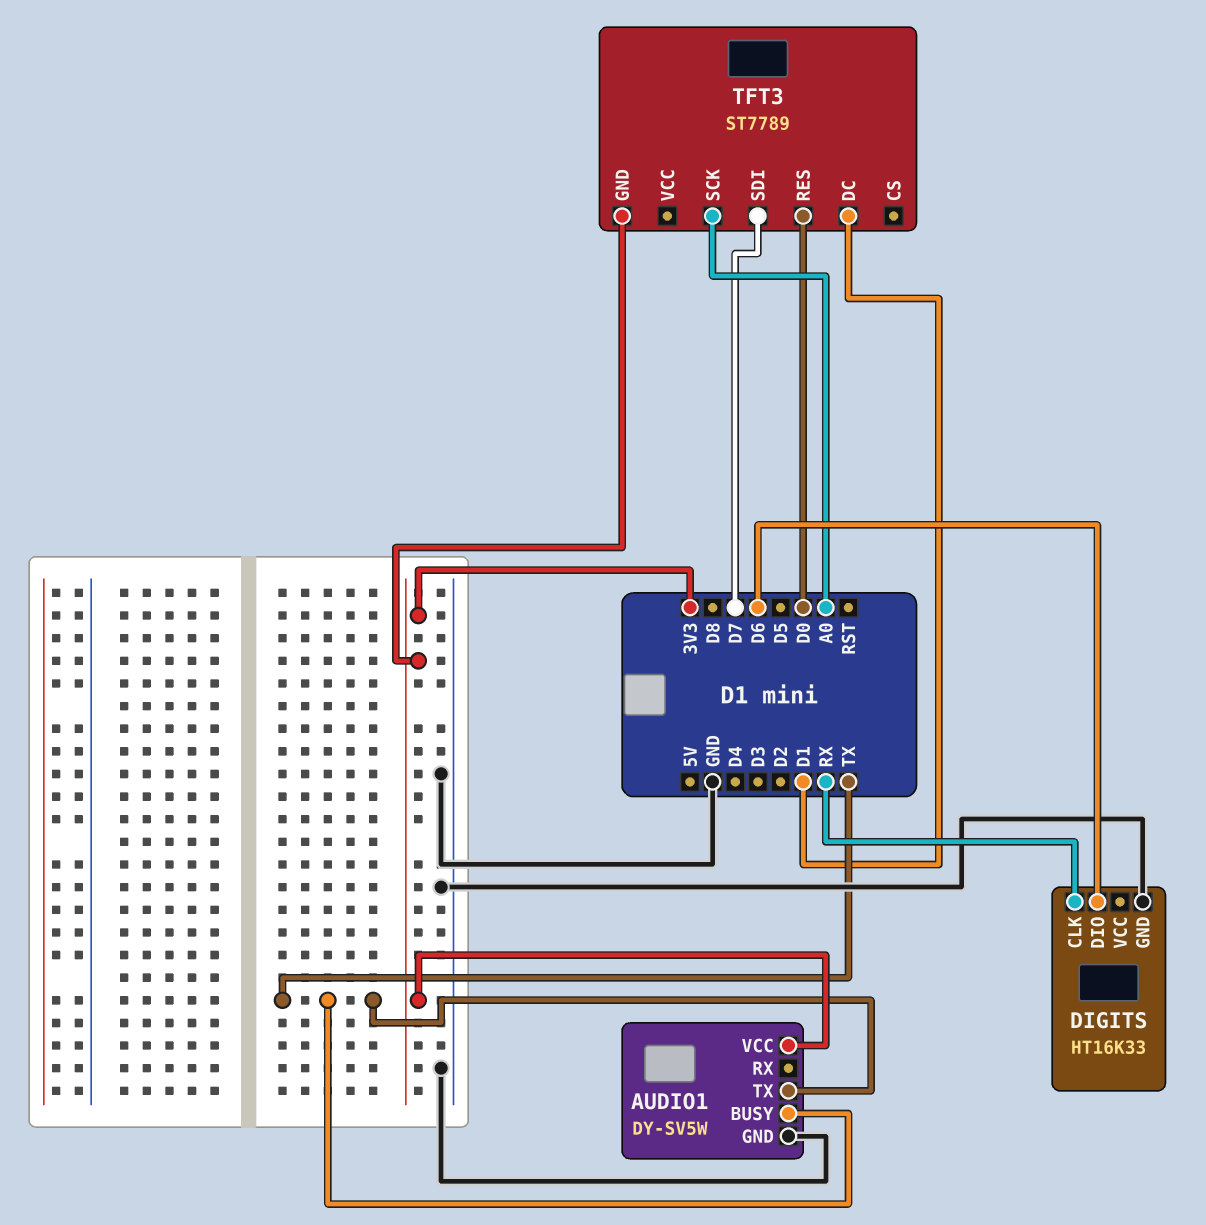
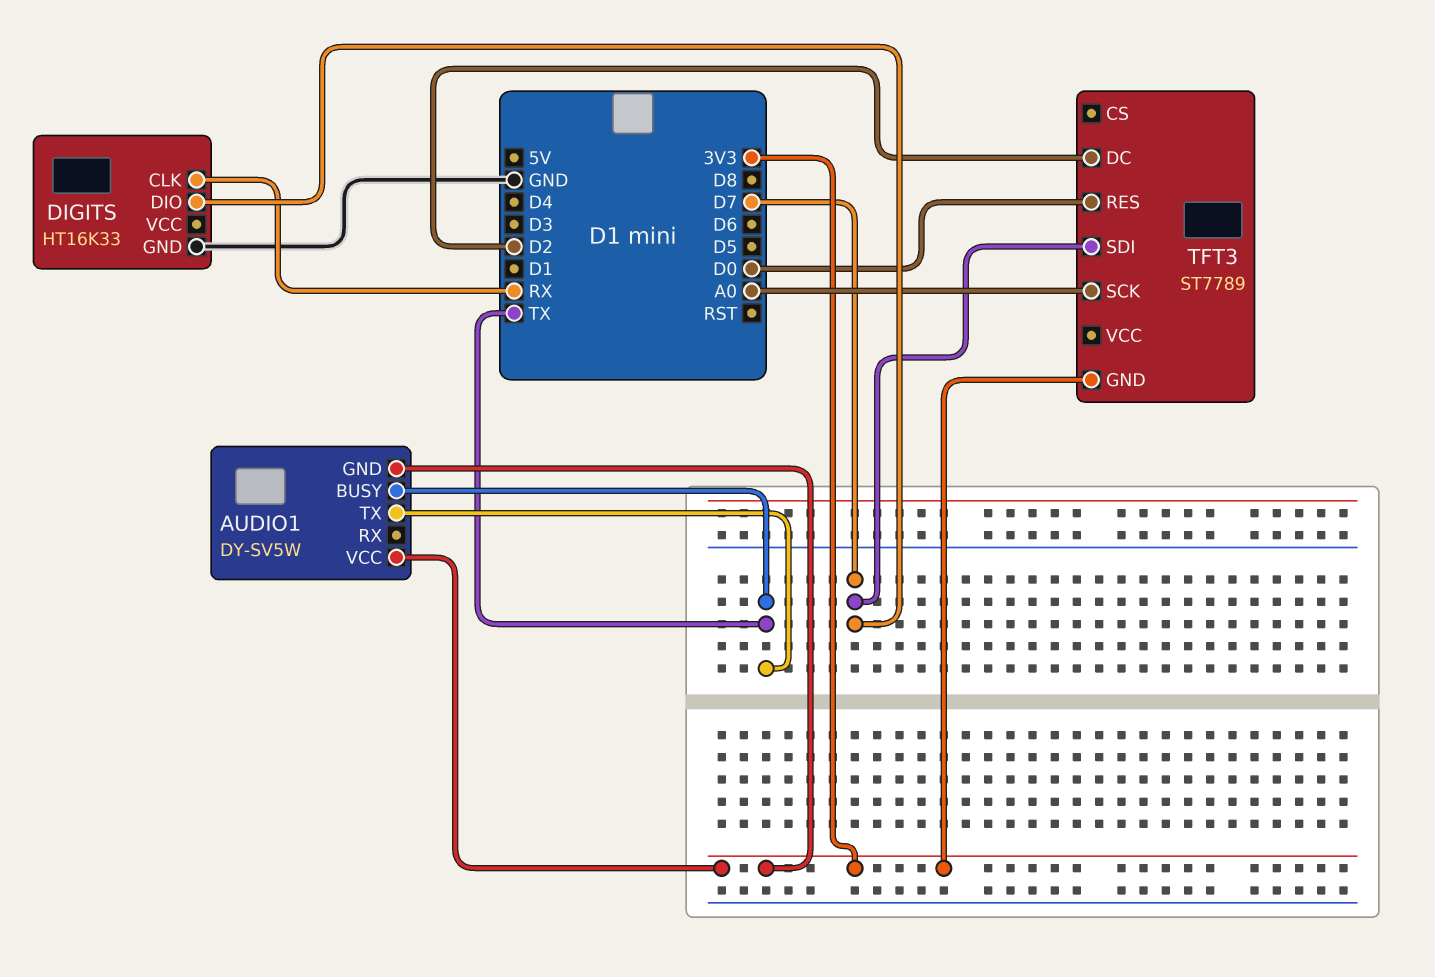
AUDIO1 pin GND: GND -> 3V3
DIGITS pin DIO: D6 -> D7
TFT3 pin DC: D1 -> D2

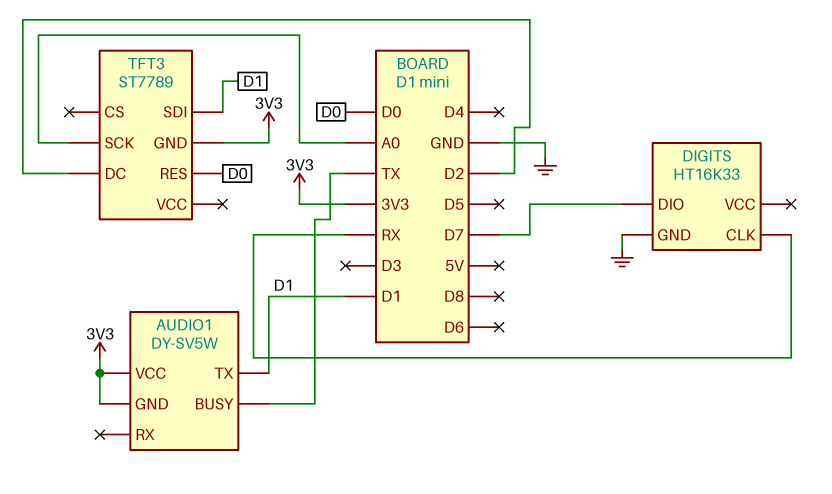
AUDIO1 pin TX: TX -> D1
TFT3 pin SDI: D7 -> D1

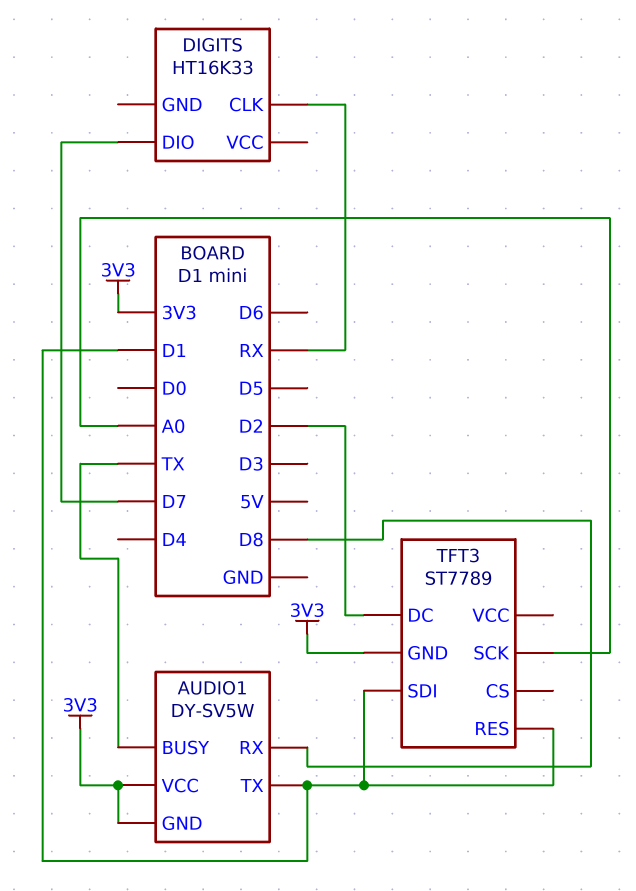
AUDIO1 pin RX: none -> D8
DIGITS pin GND: GND -> none
TFT3 pin RES: D0 -> D1

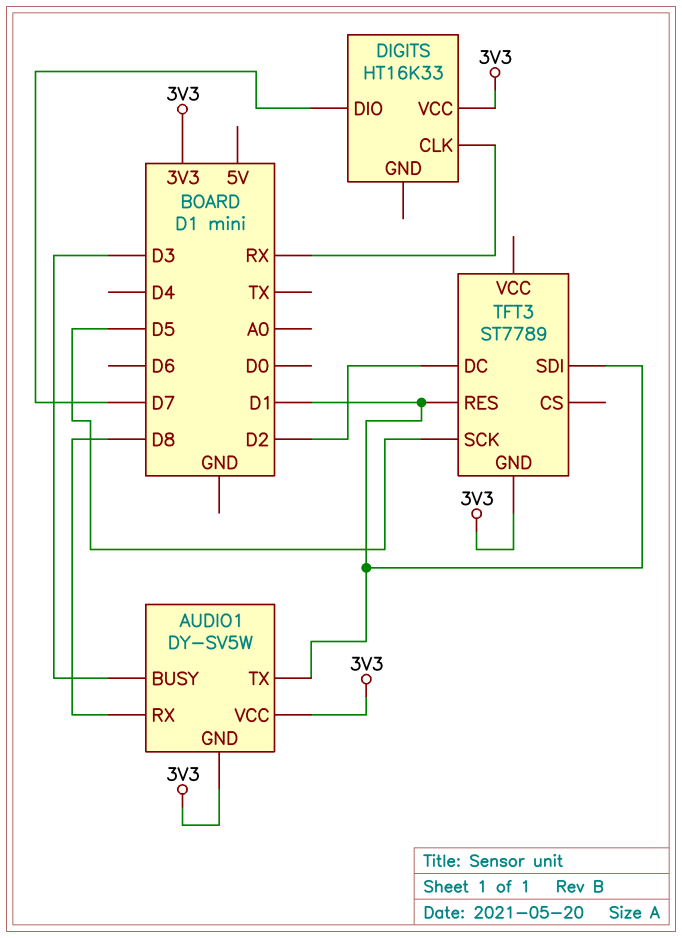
AUDIO1 pin BUSY: TX -> D3
DIGITS pin VCC: none -> 3V3
TFT3 pin SCK: A0 -> D5

